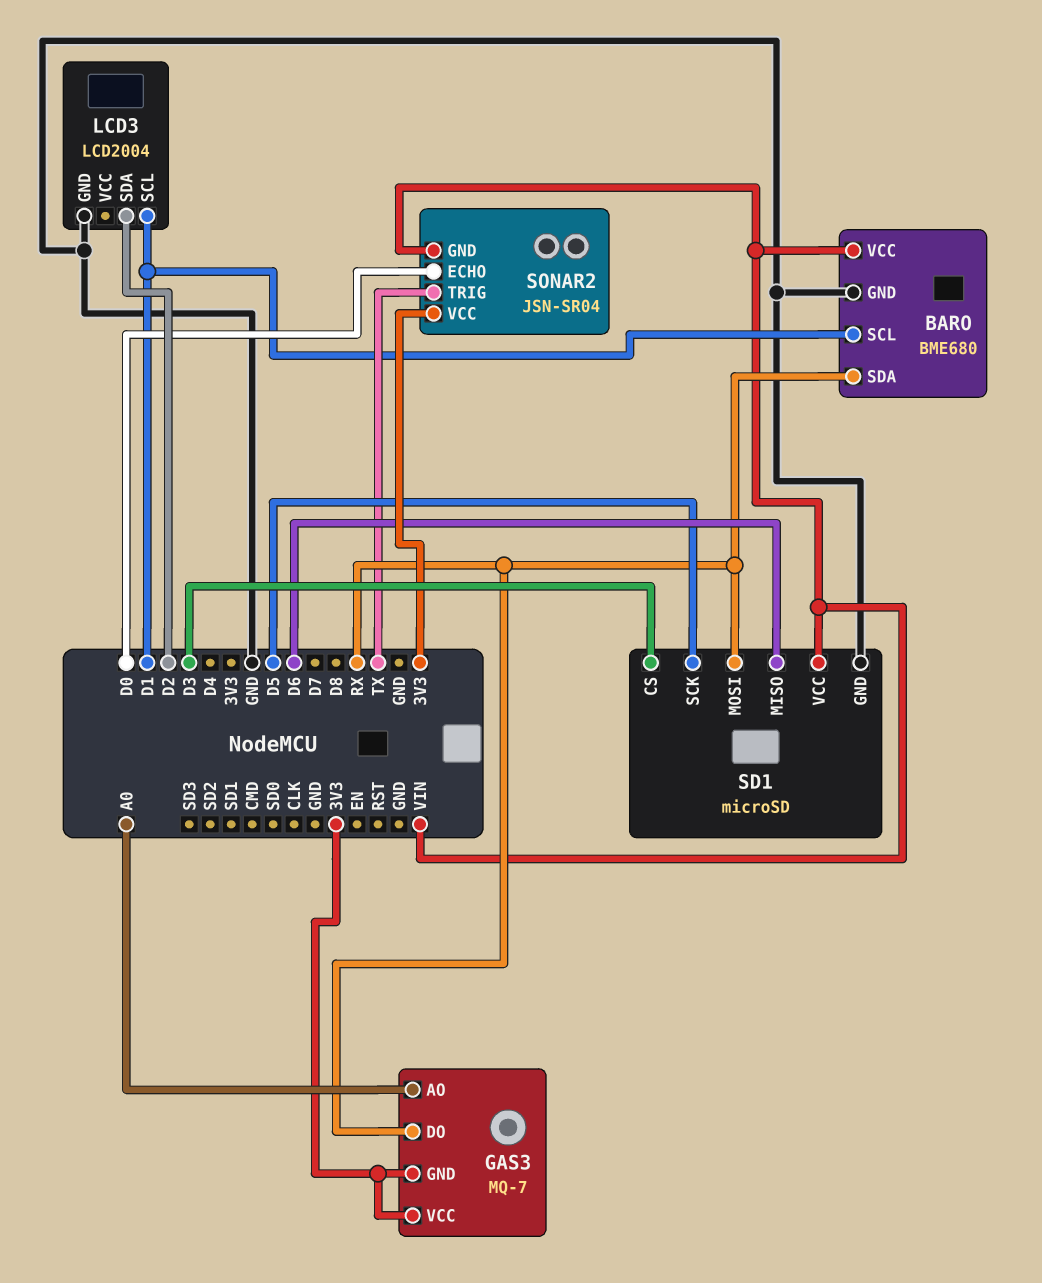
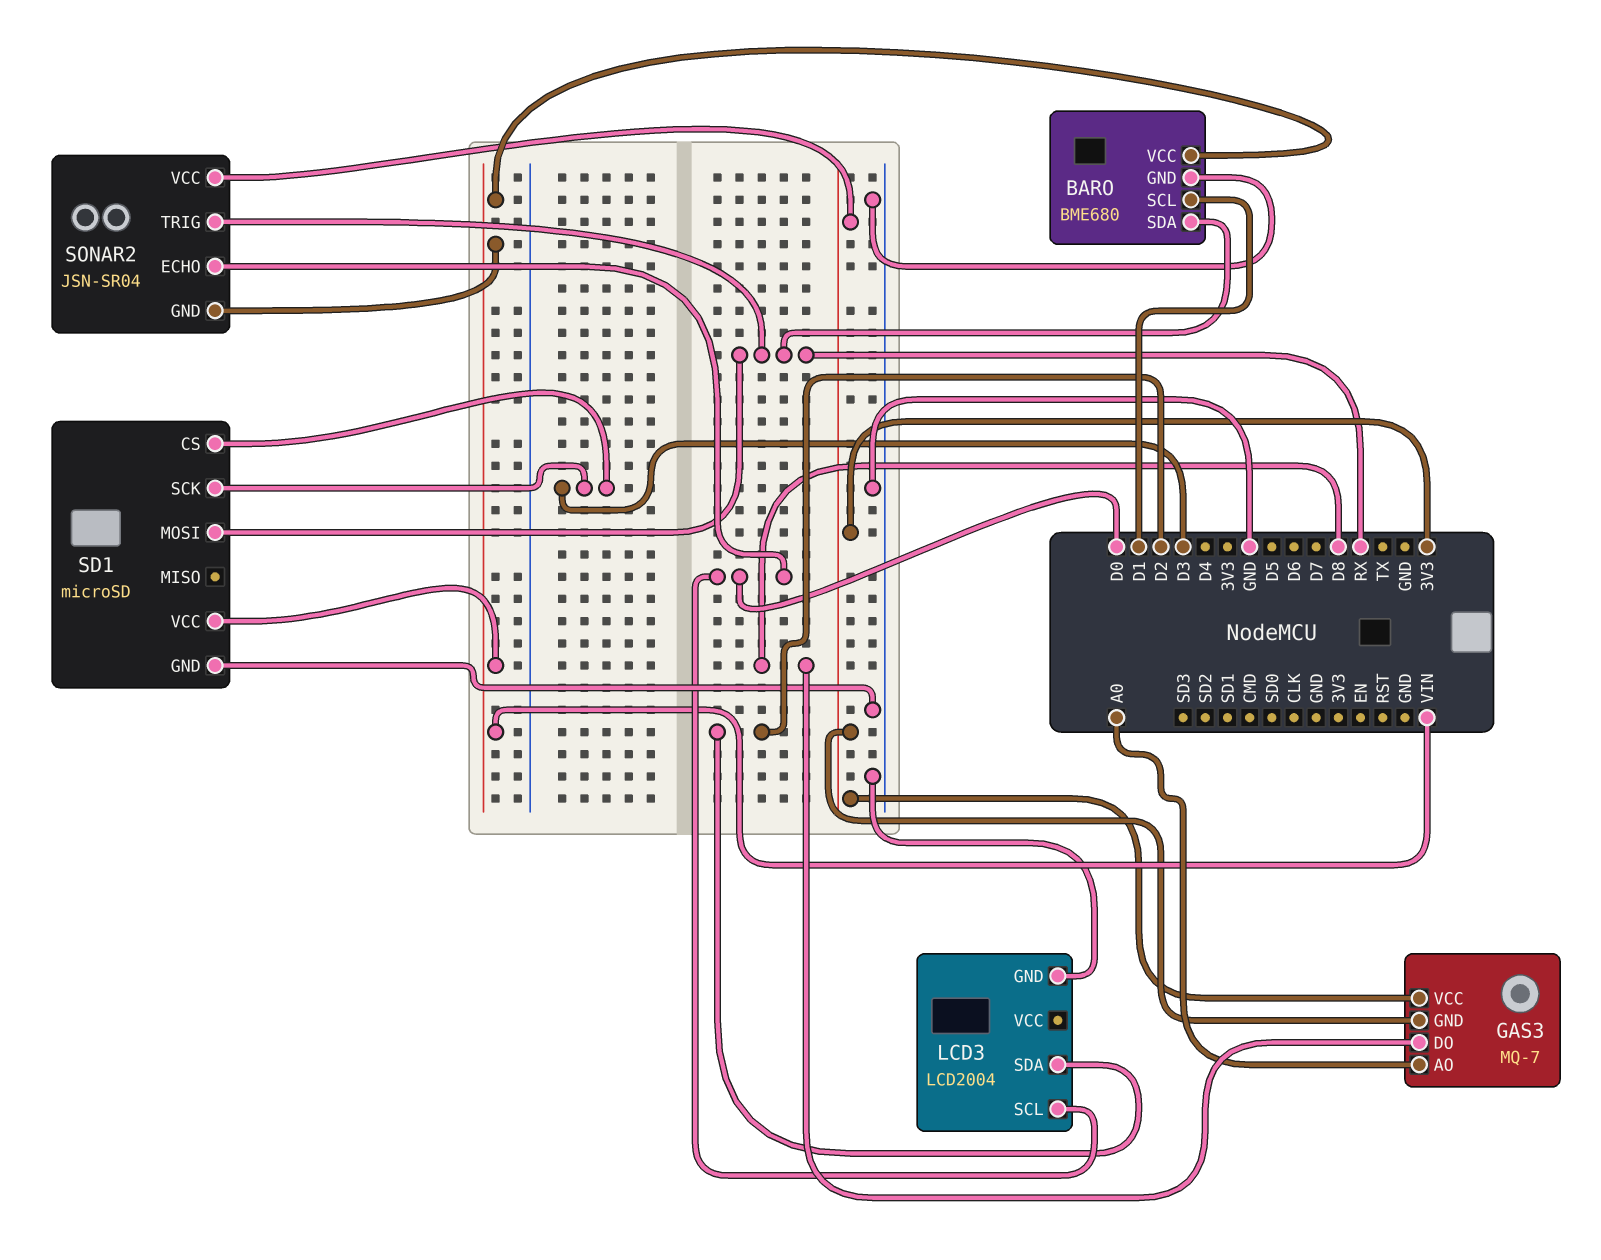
GAS3 pin DO: RX -> D8
LCD3 pin SCL: D1 -> D0
SD1 pin MISO: D6 -> none
SD1 pin SCK: D5 -> D3
SONAR2 pin TRIG: TX -> RX

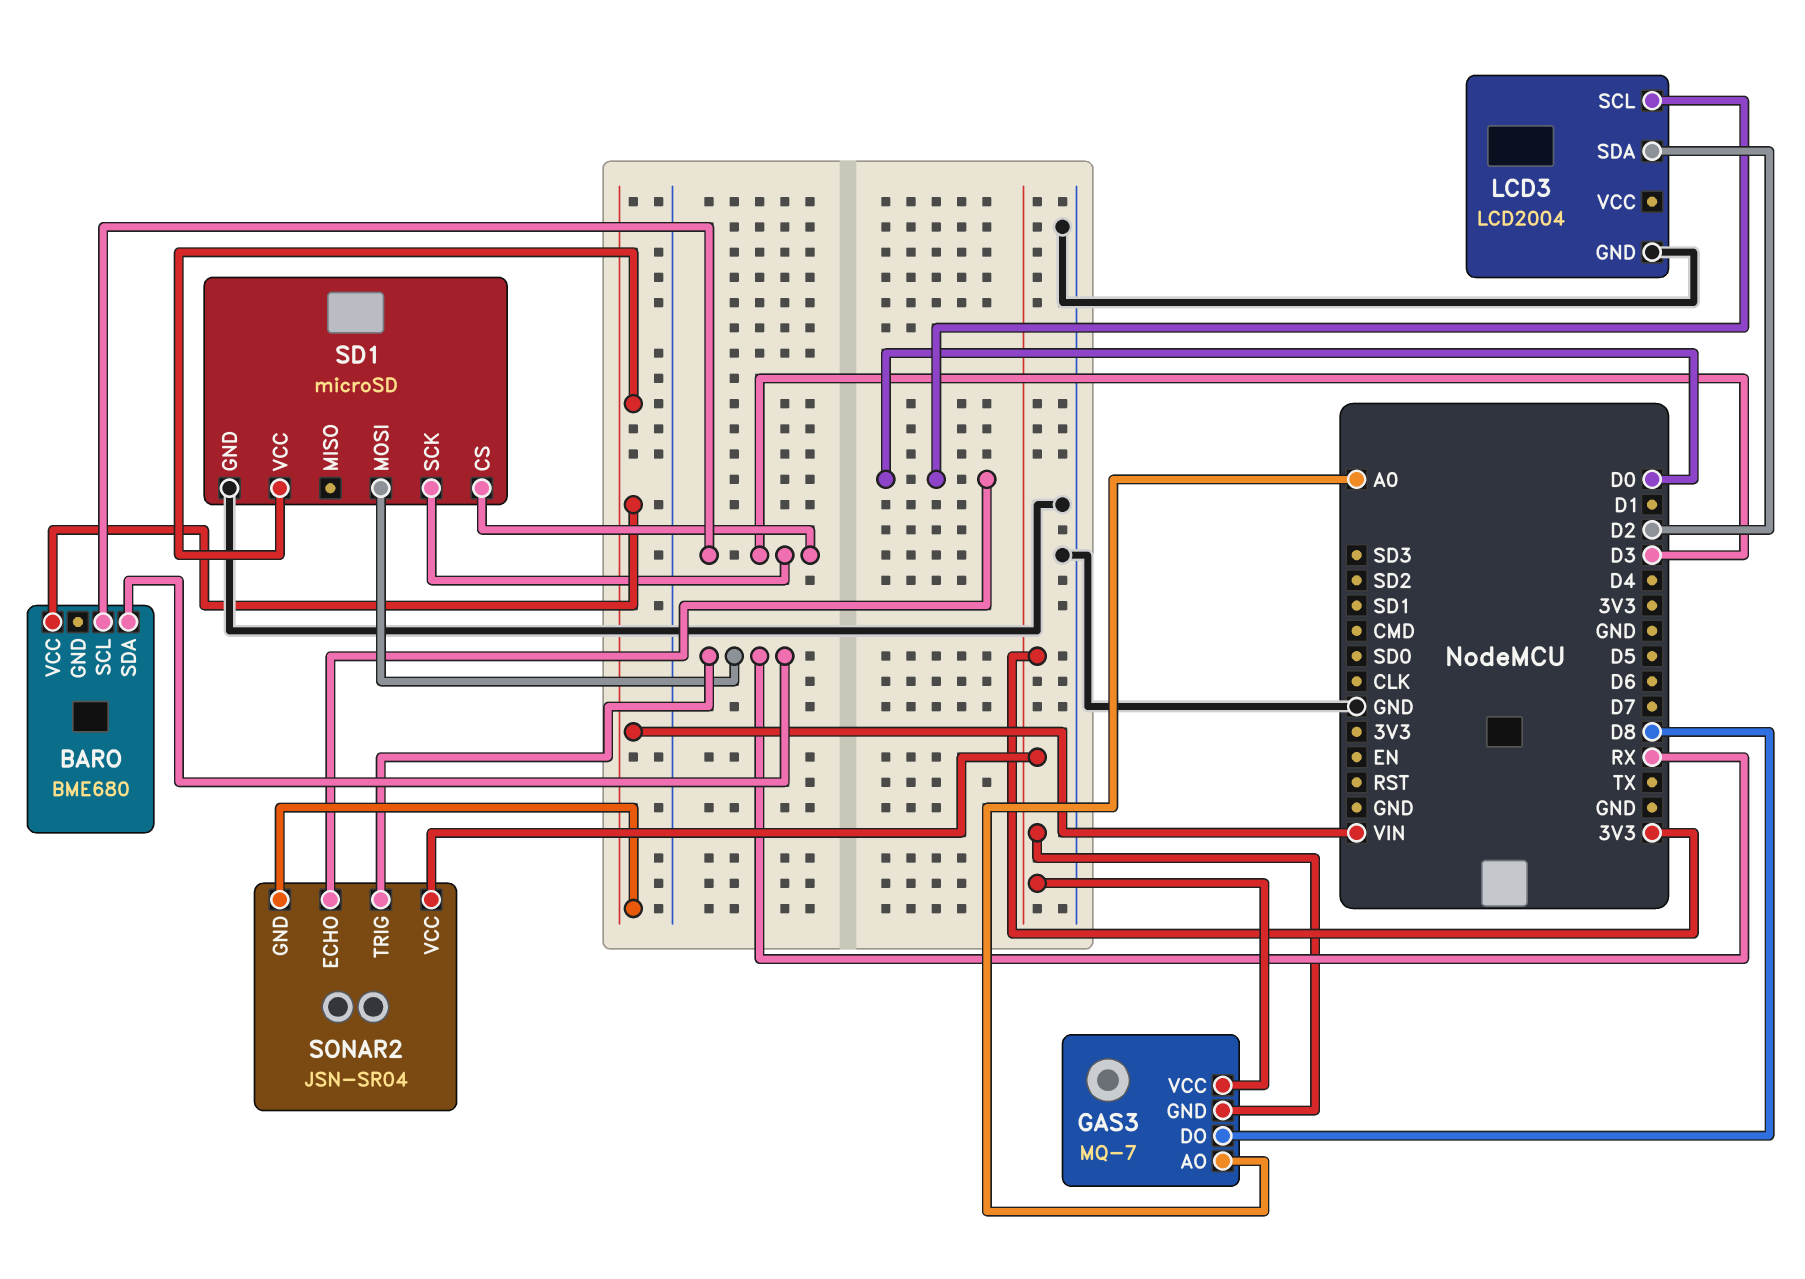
BARO pin GND: GND -> none
BARO pin SCL: D1 -> D3

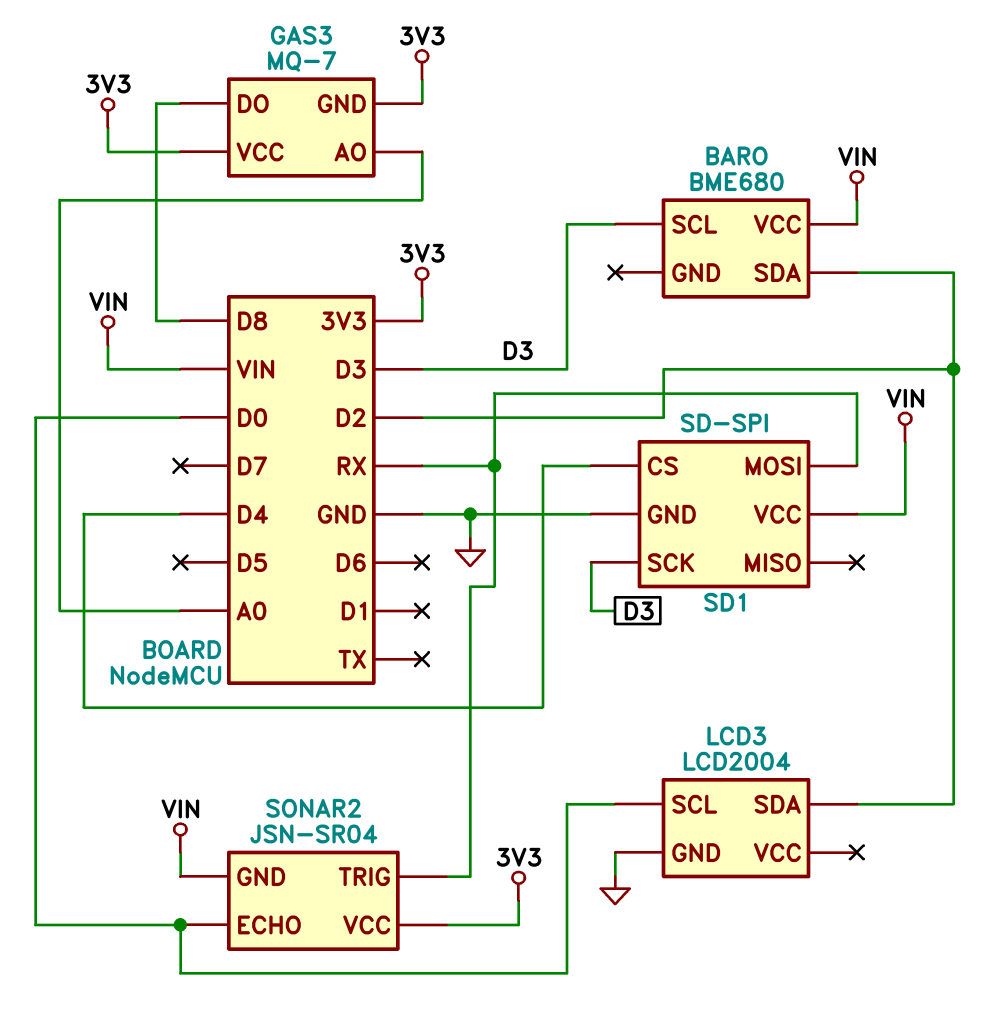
BARO pin SDA: RX -> D2
SD1: microSD -> SD-SPI
SD1 pin CS: D3 -> D4

